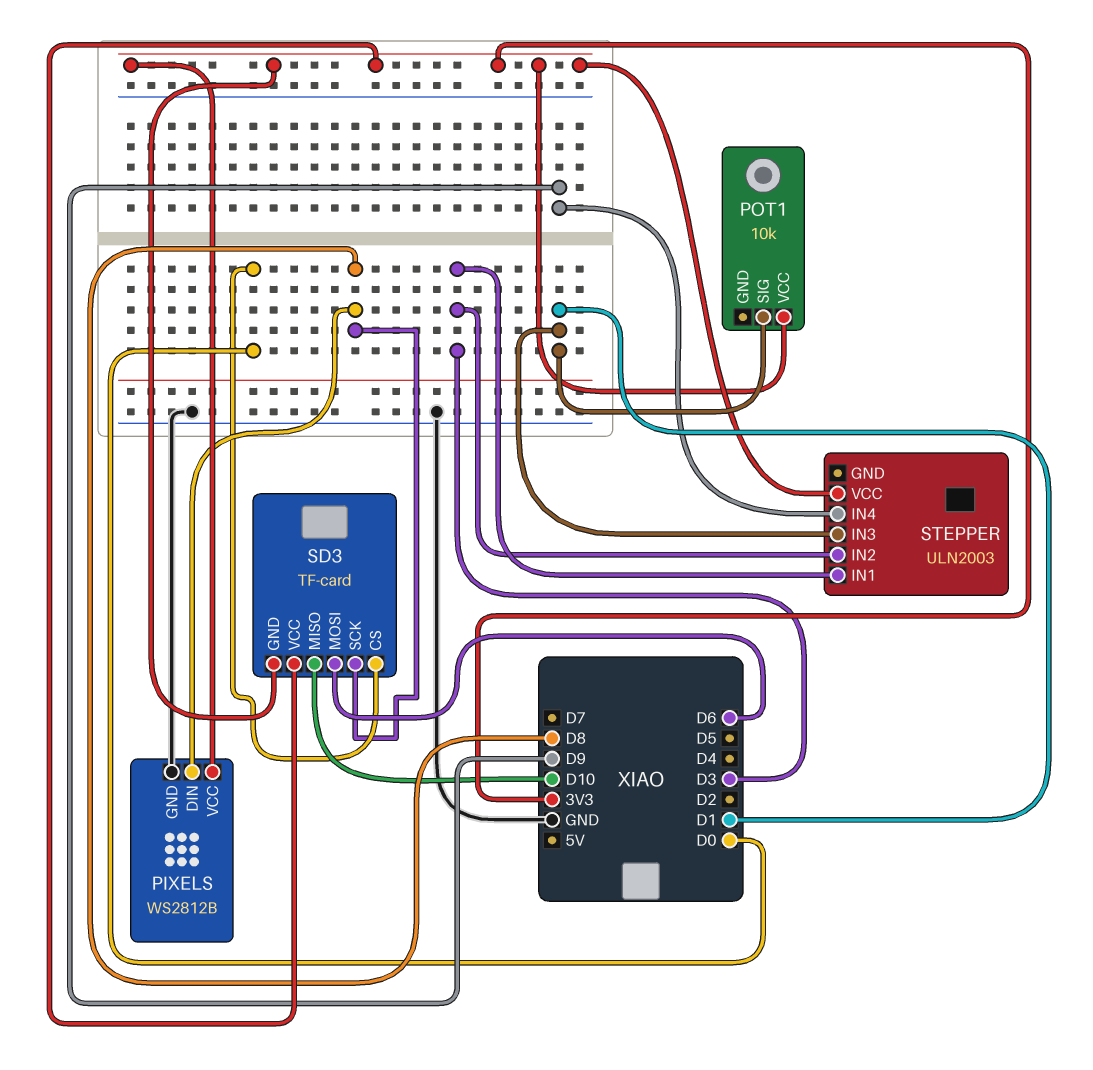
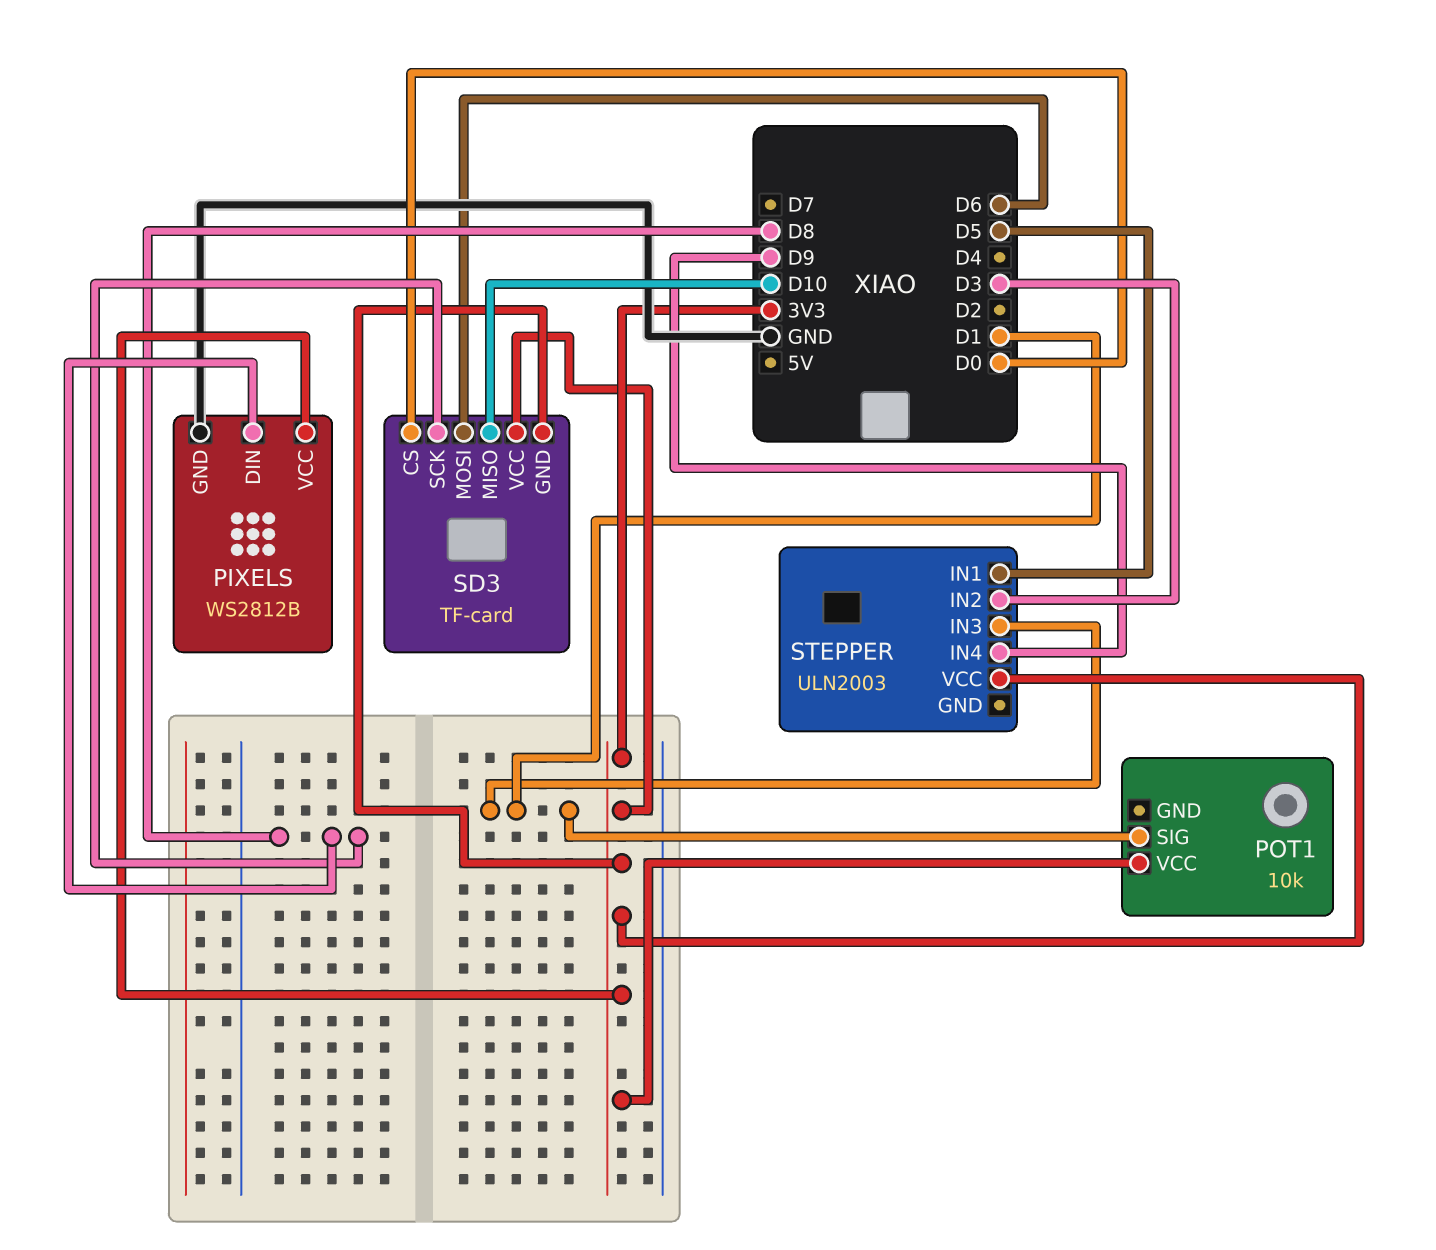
STEPPER pin IN1: D3 -> D5

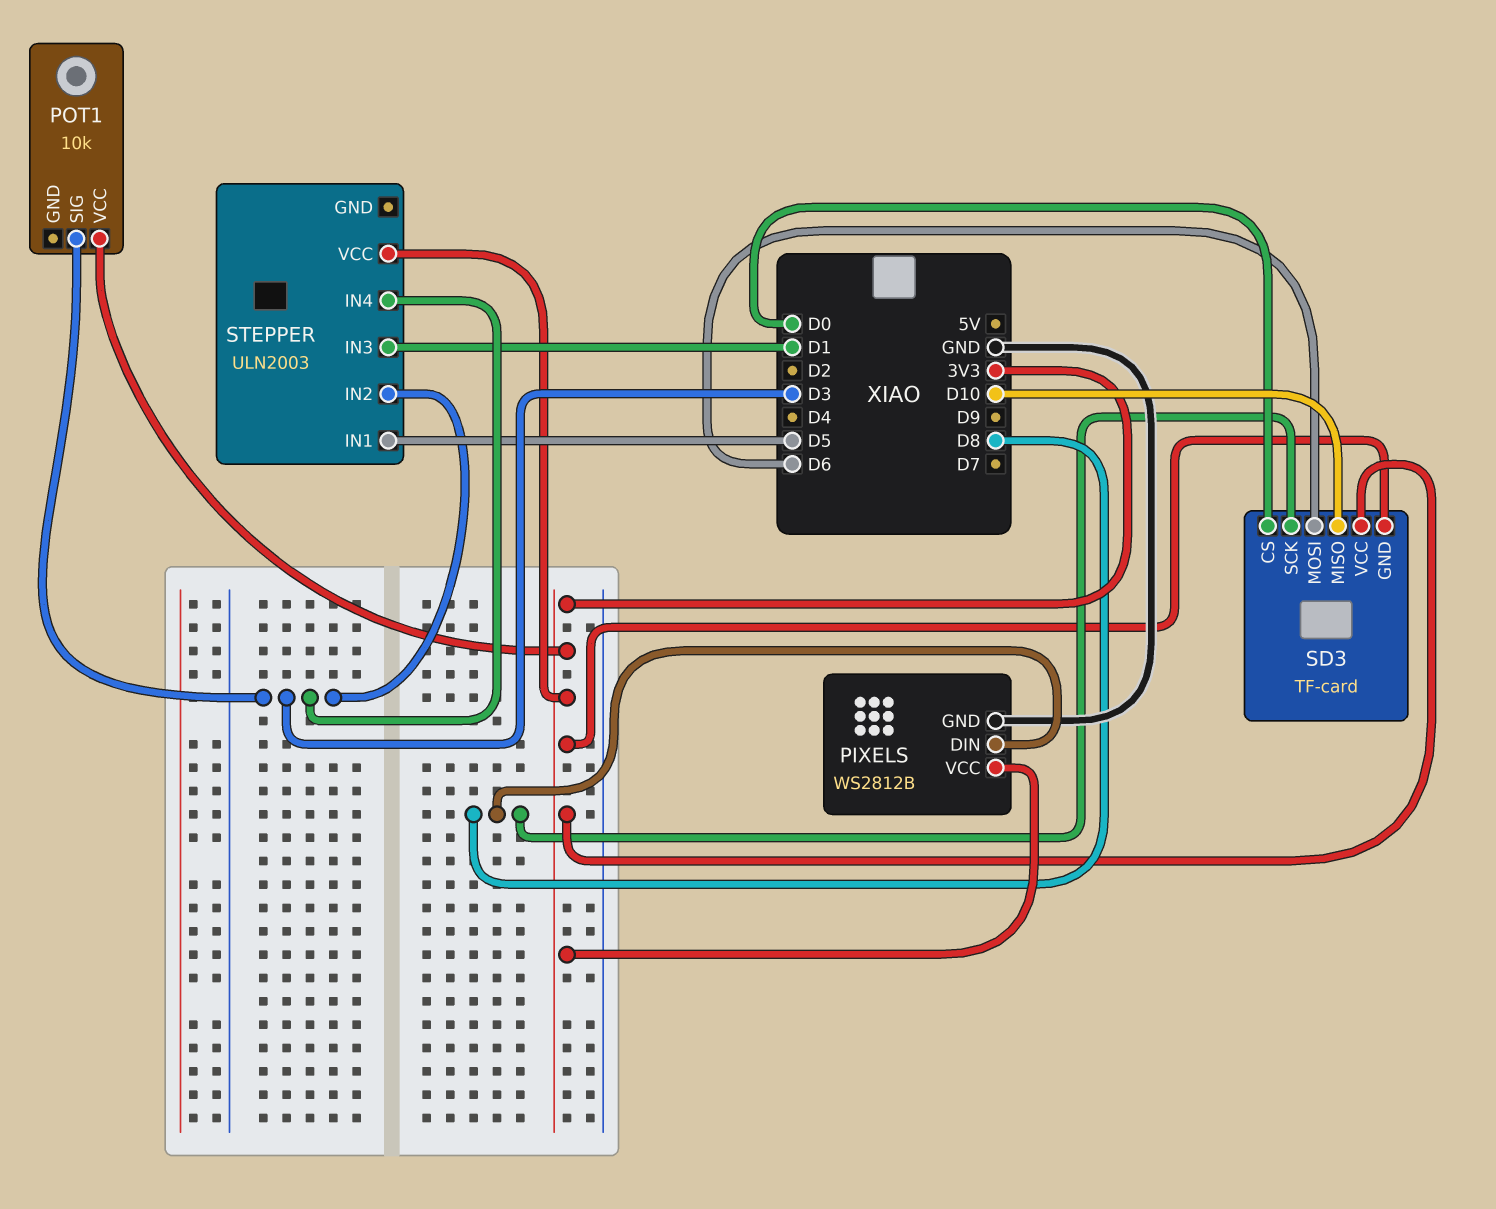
POT1 pin SIG: D1 -> D3
STEPPER pin IN4: D9 -> D3

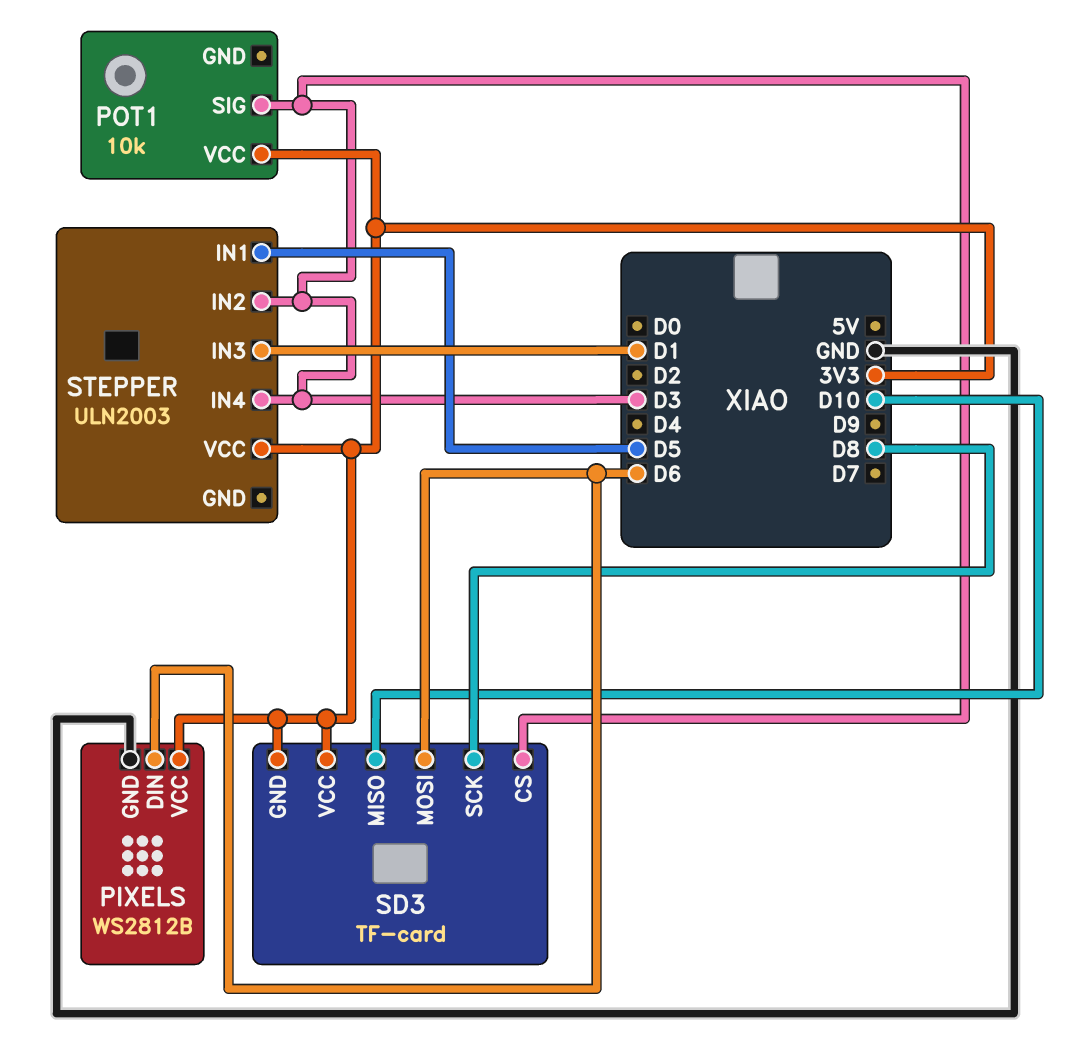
PIXELS pin DIN: D8 -> D6
SD3 pin CS: D0 -> D3

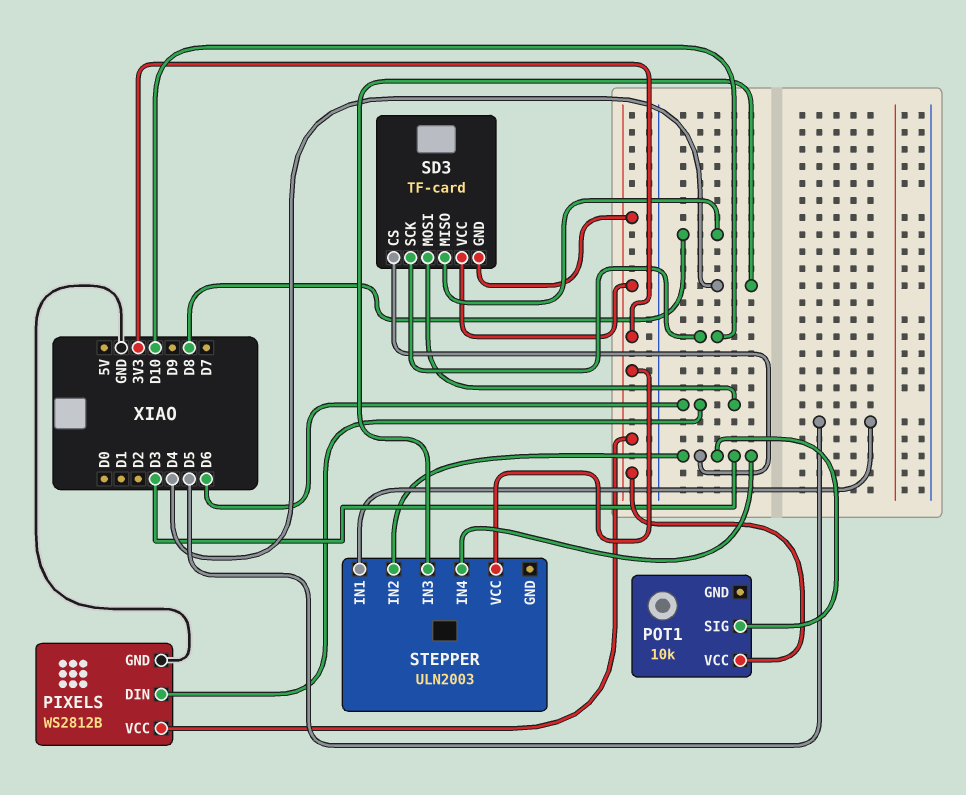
SD3 pin MISO: D10 -> D8
SD3 pin SCK: D8 -> D10
STEPPER pin IN3: D1 -> D4

